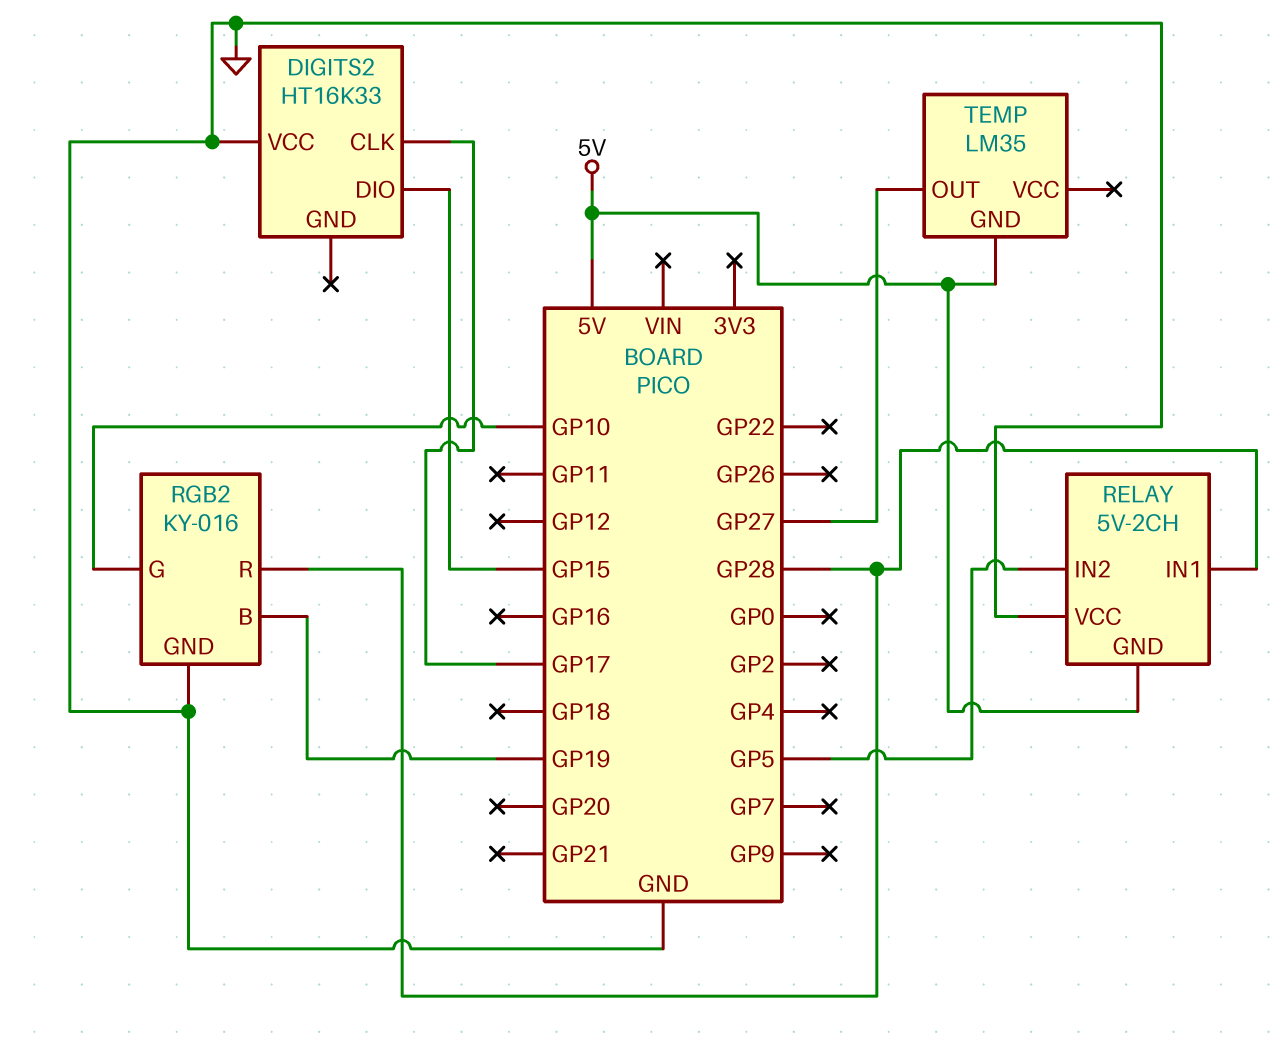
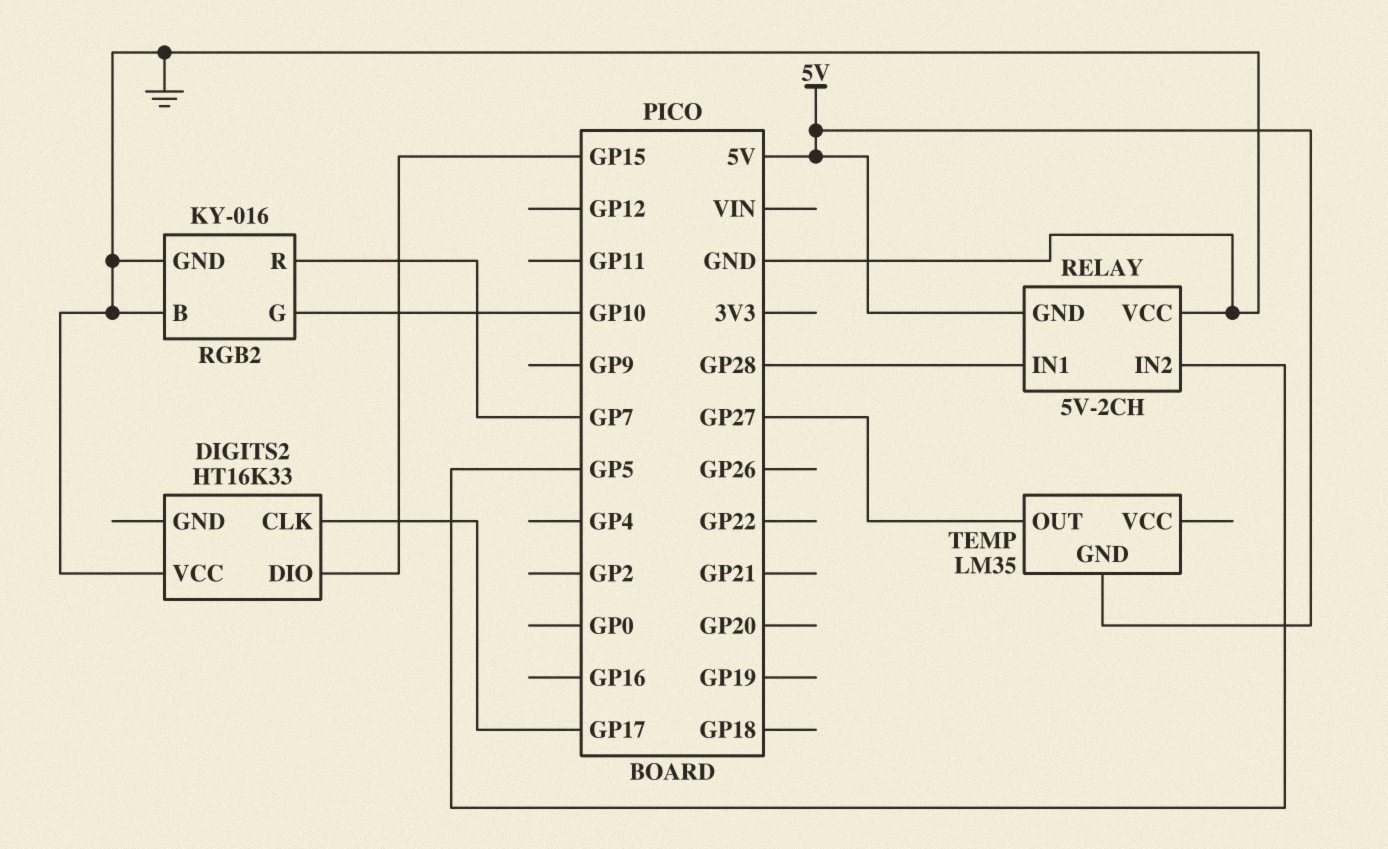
RGB2 pin B: GP19 -> GND
RGB2 pin R: GP28 -> GP7

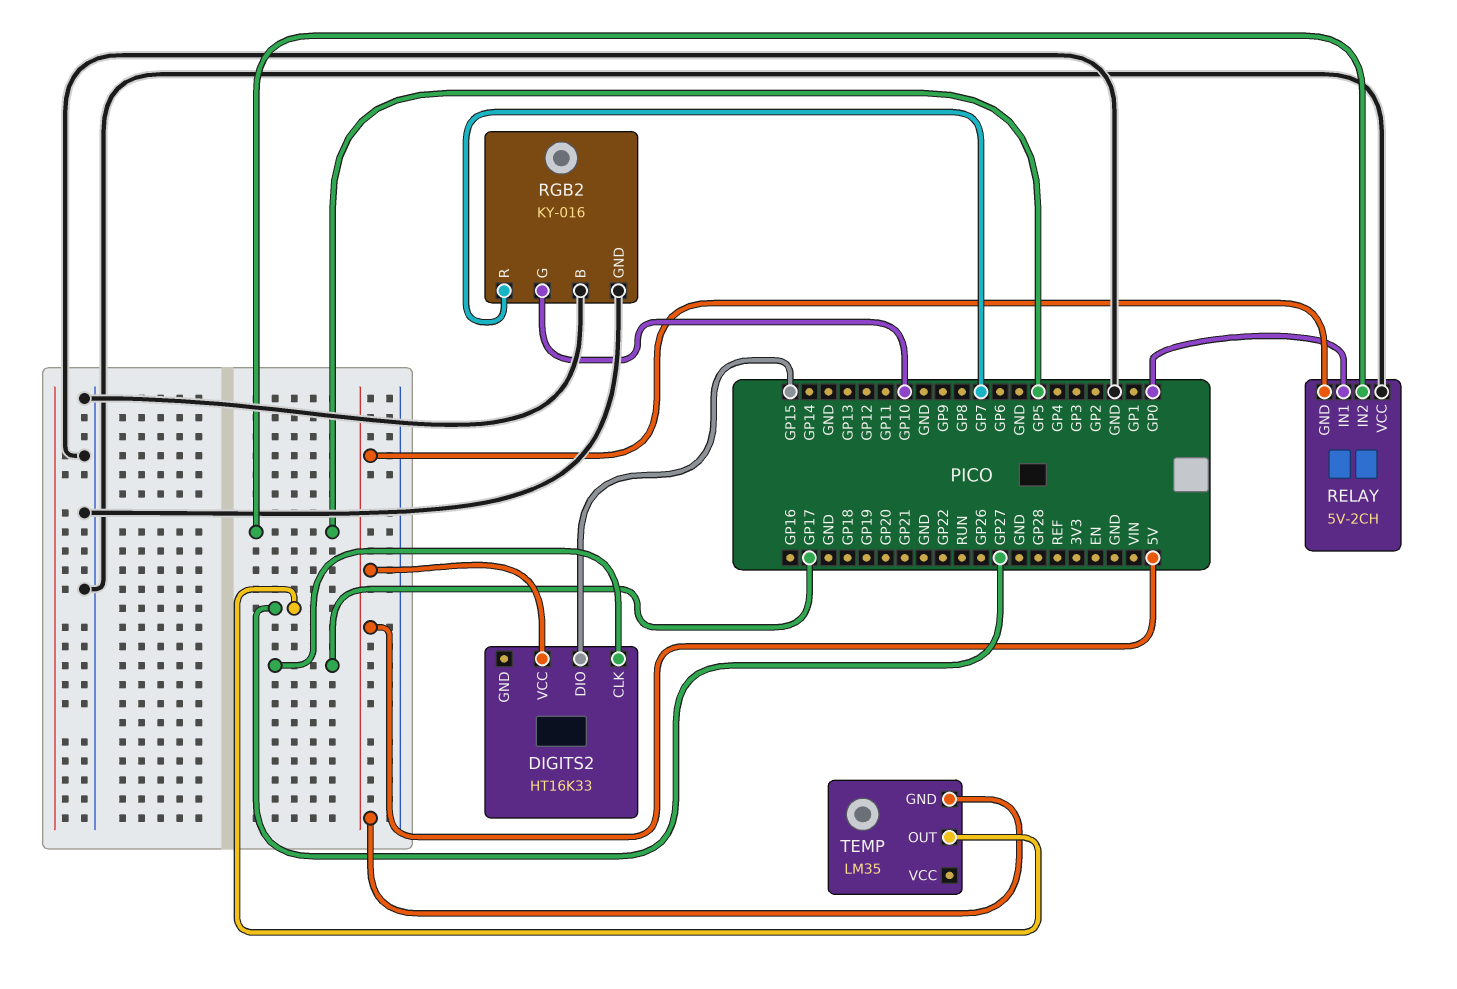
DIGITS2 pin VCC: GND -> 5V
RELAY pin IN1: GP28 -> GP0

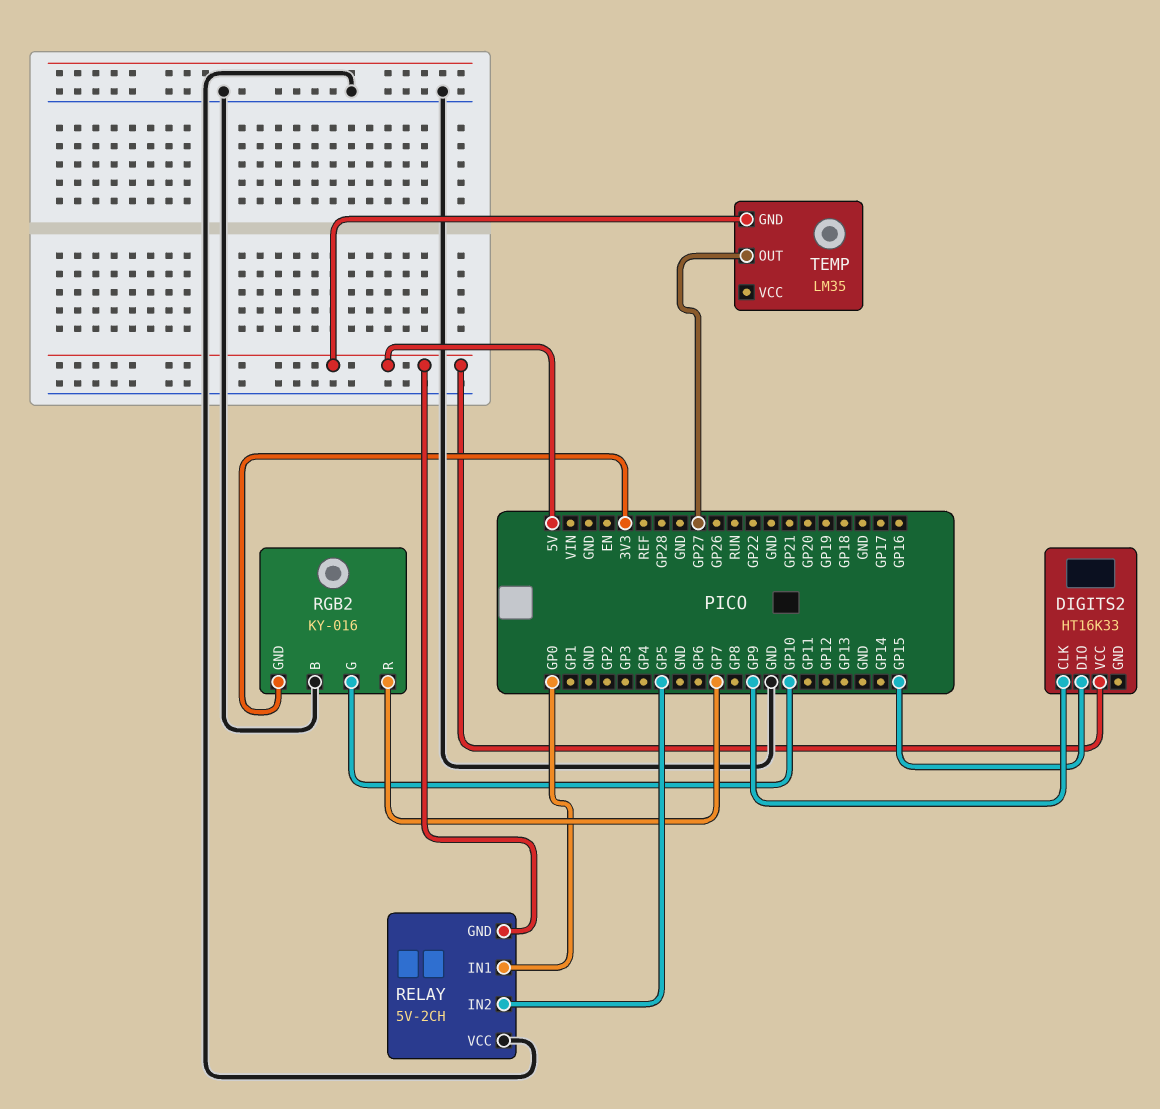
DIGITS2 pin CLK: GP17 -> GP9
RGB2 pin GND: GND -> 3V3

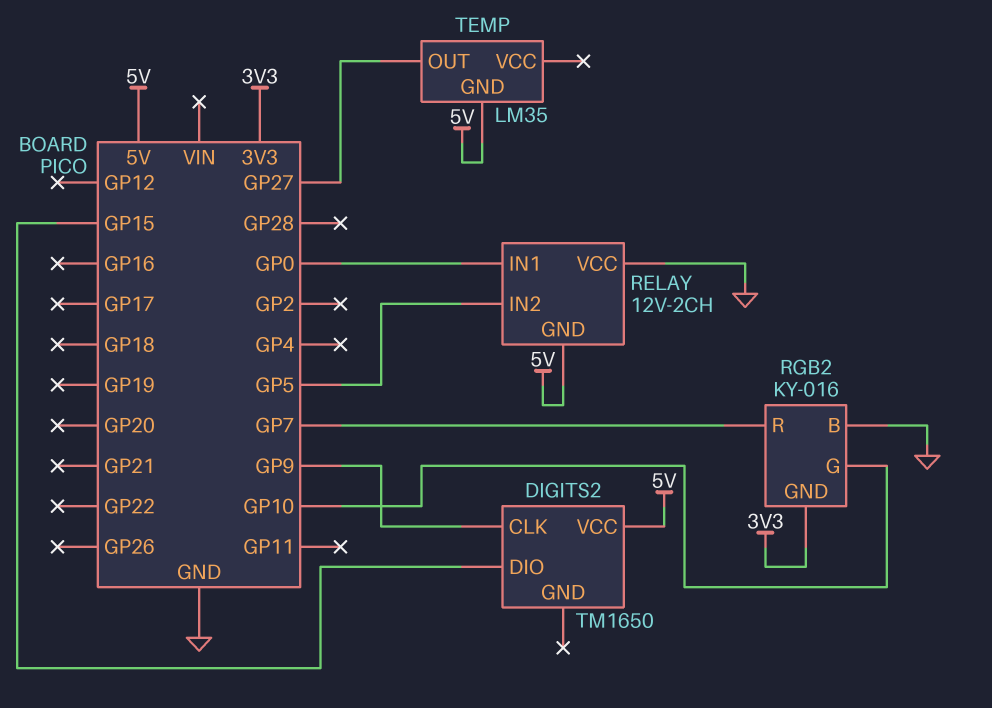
DIGITS2: HT16K33 -> TM1650
RELAY: 5V-2CH -> 12V-2CH

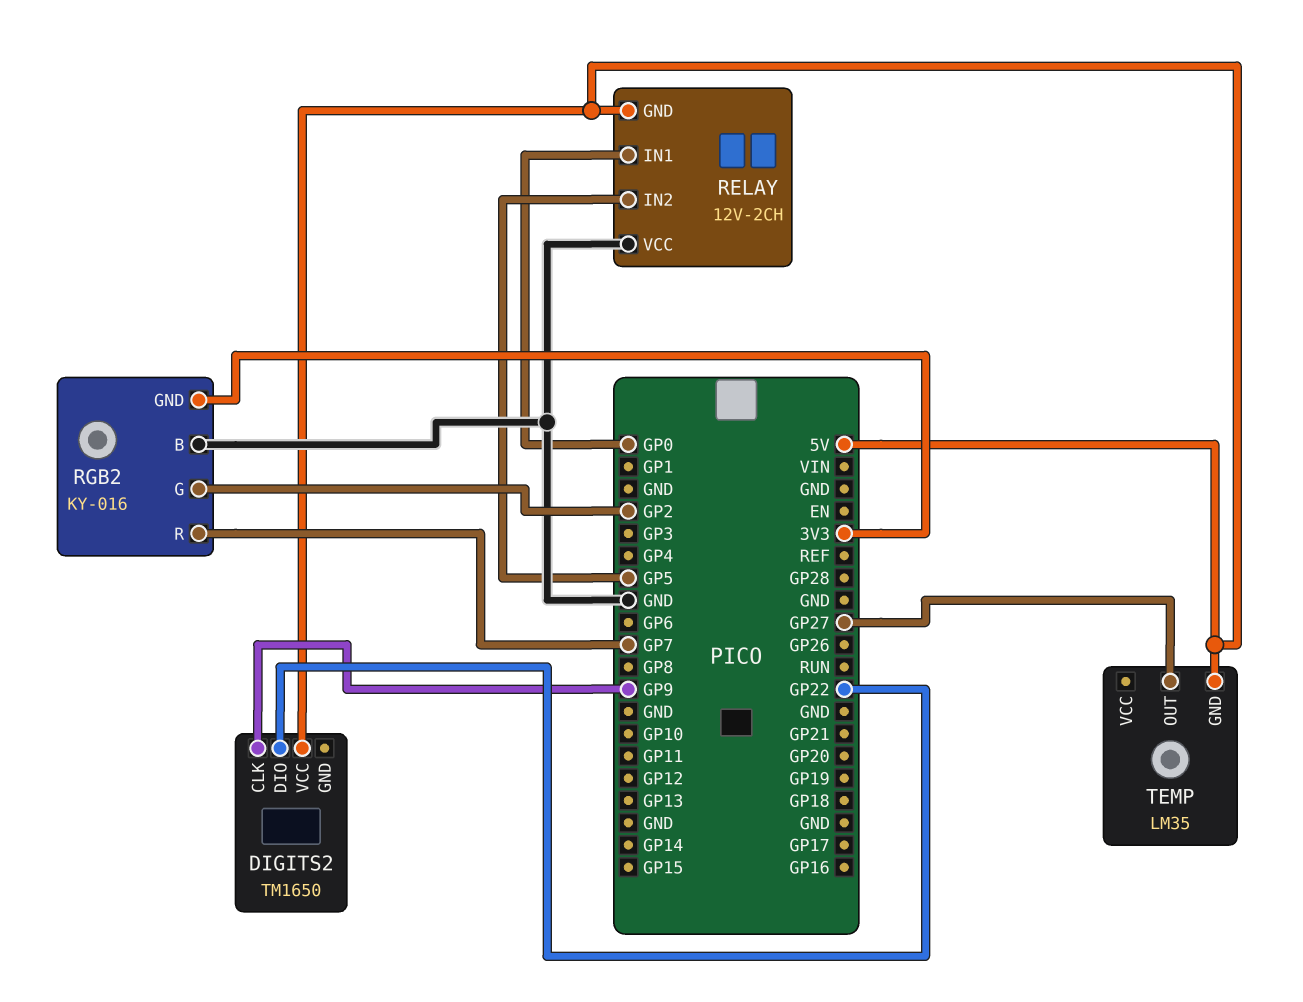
DIGITS2 pin DIO: GP15 -> GP22
RGB2 pin G: GP10 -> GP2

